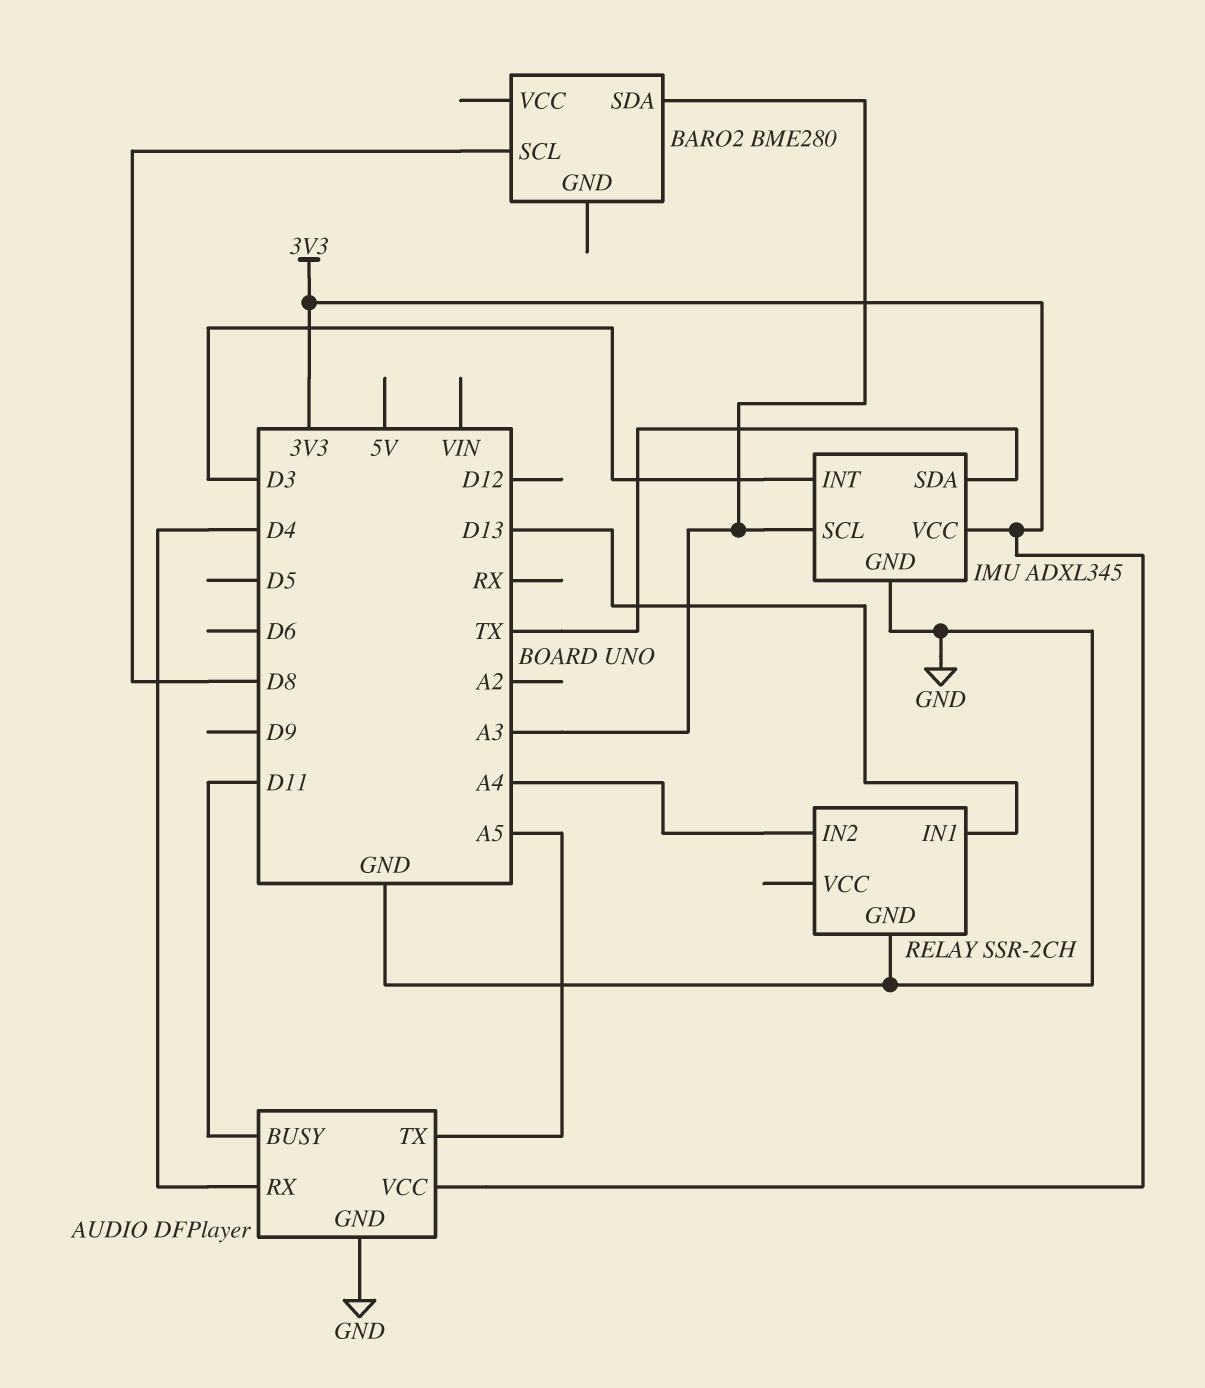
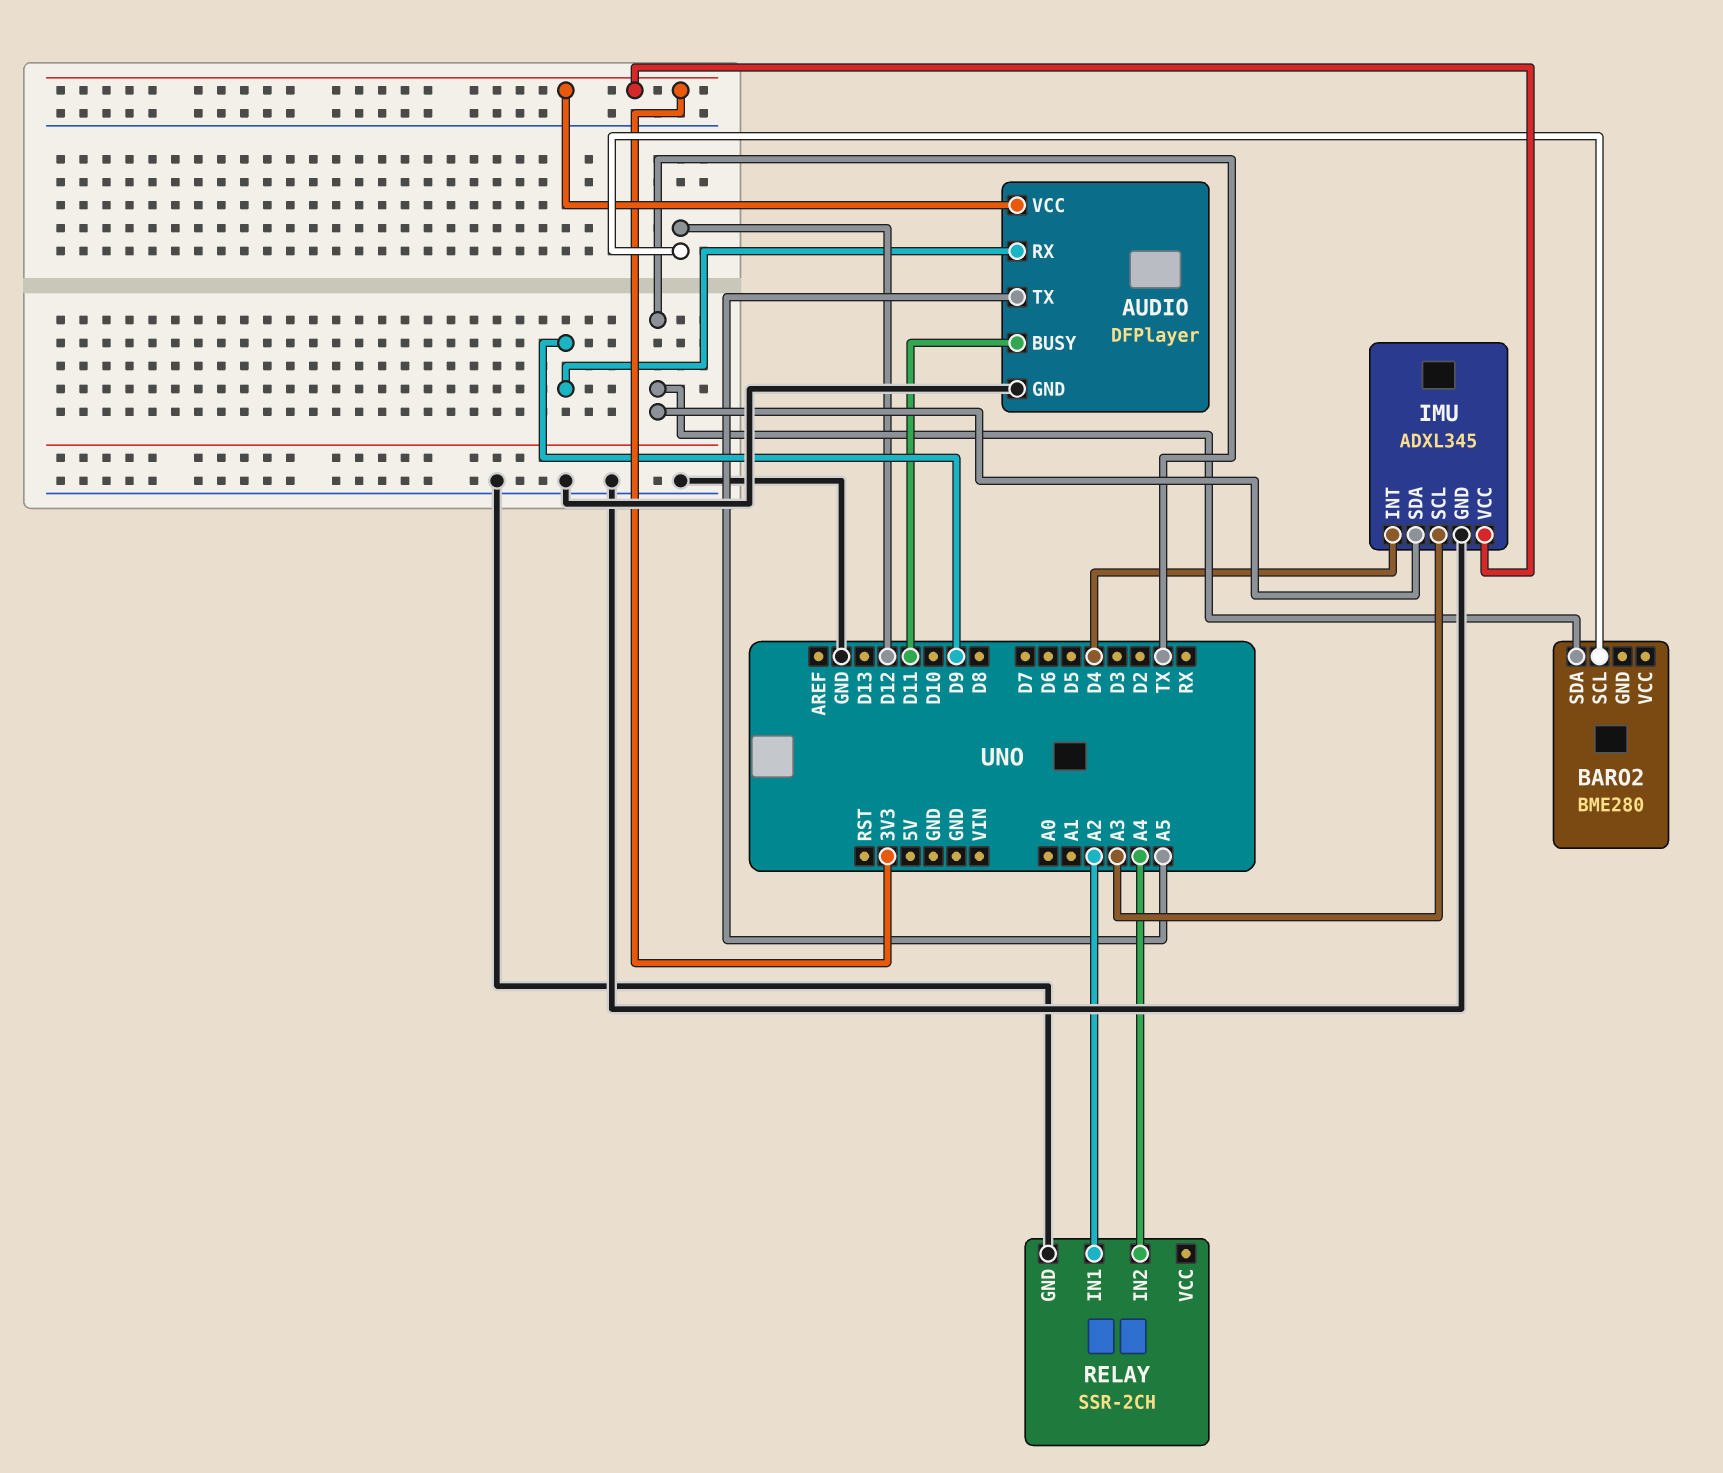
AUDIO pin RX: D4 -> D9
BARO2 pin SCL: D8 -> D12
BARO2 pin SDA: A3 -> TX
IMU pin INT: D3 -> D4
RELAY pin IN1: D13 -> A2

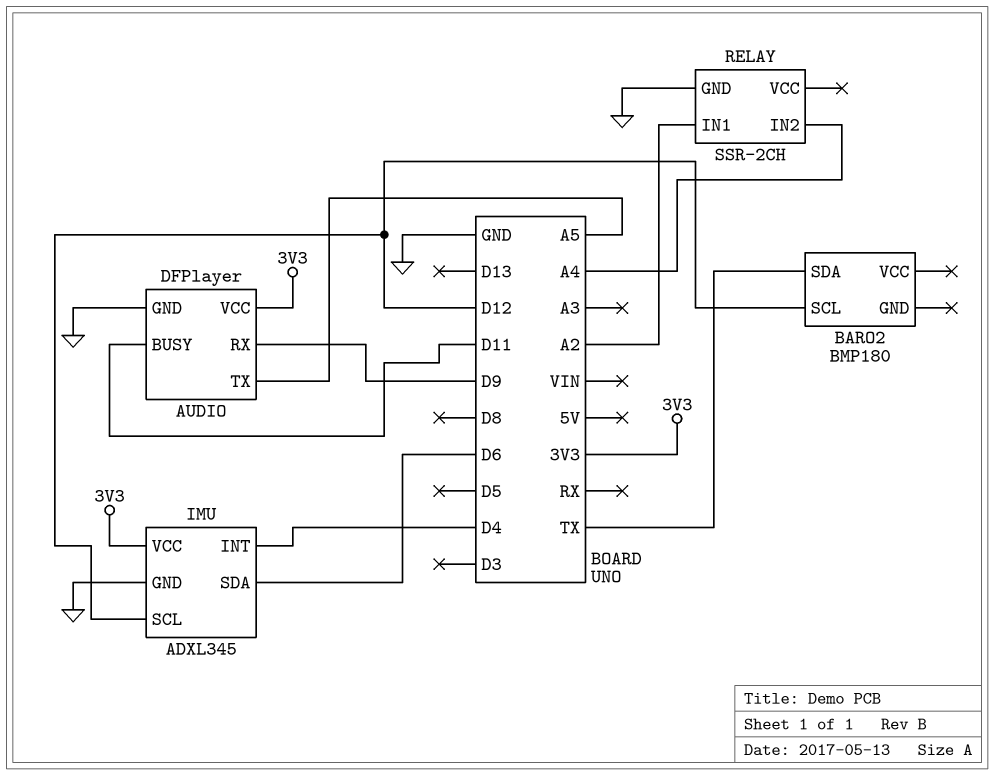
BARO2: BME280 -> BMP180
IMU pin SCL: A3 -> D12
IMU pin SDA: TX -> D6

